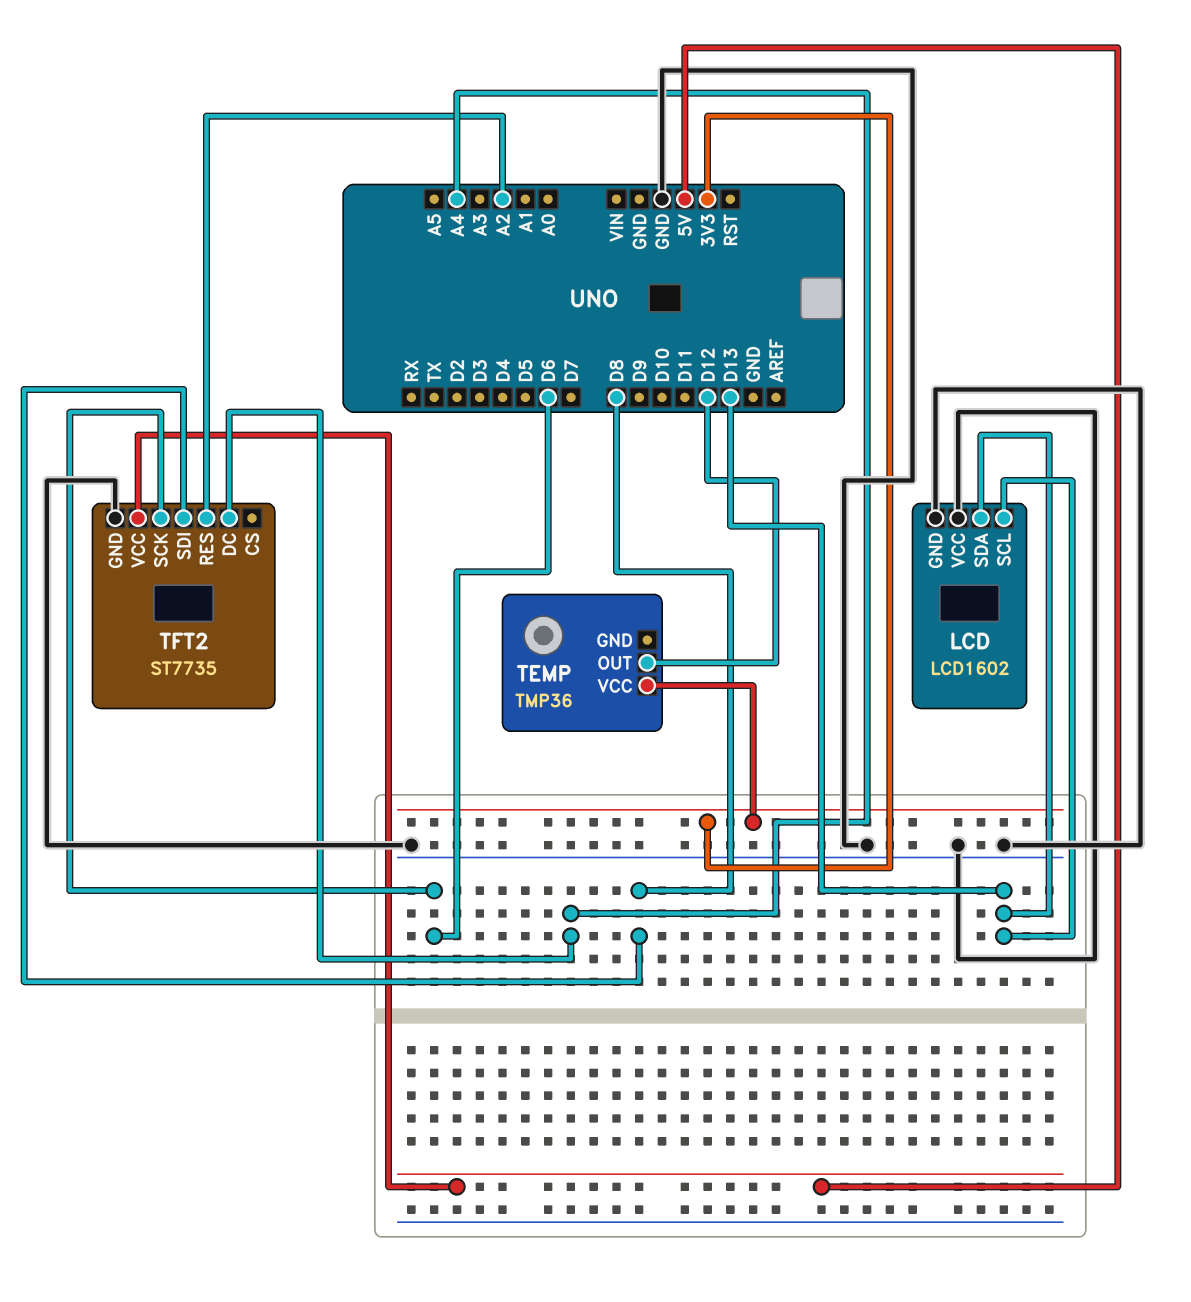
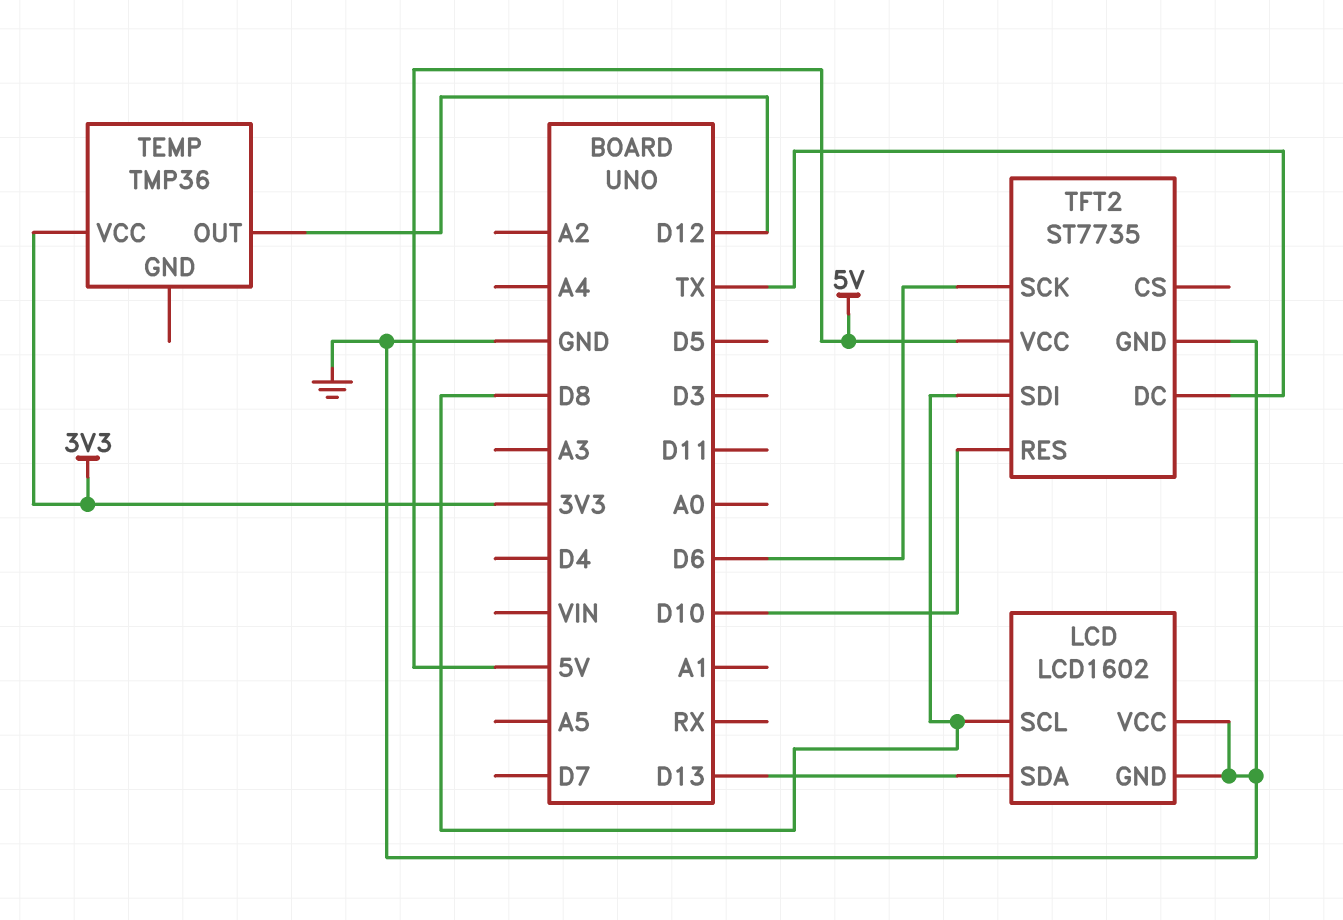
LCD pin SCL: D13 -> D8
TFT2 pin DC: A4 -> TX
TFT2 pin RES: A2 -> D10

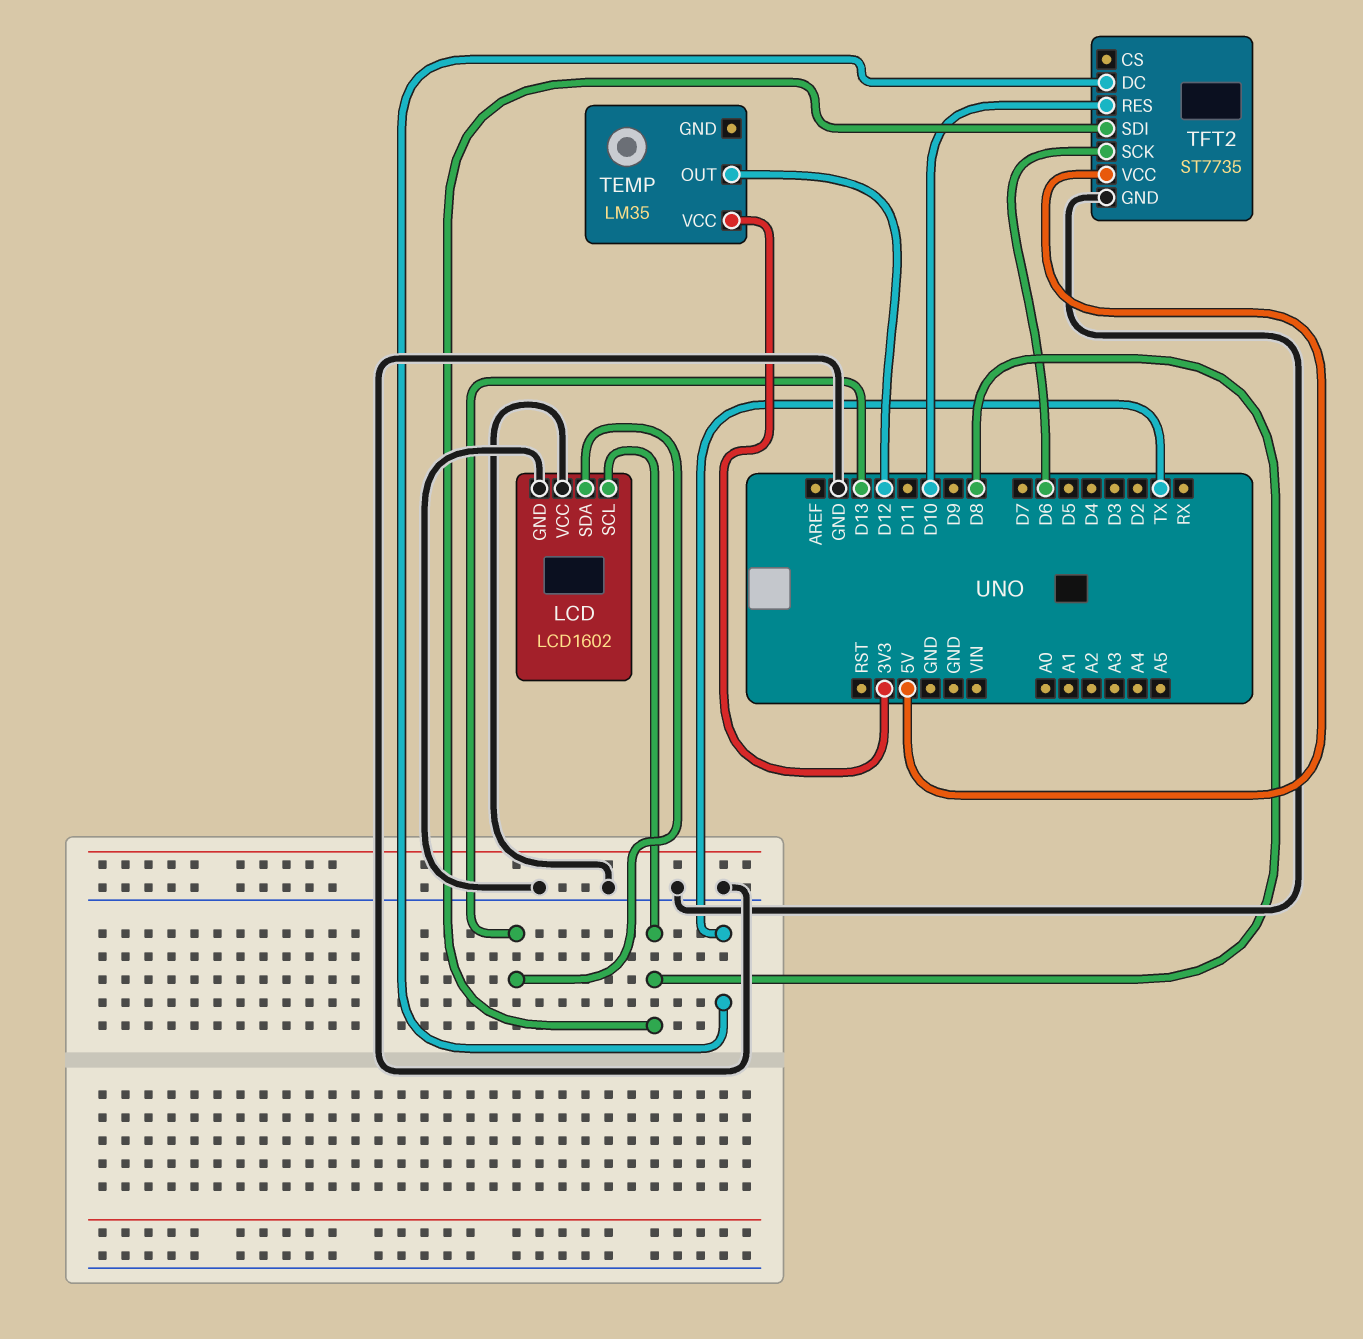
TEMP: TMP36 -> LM35

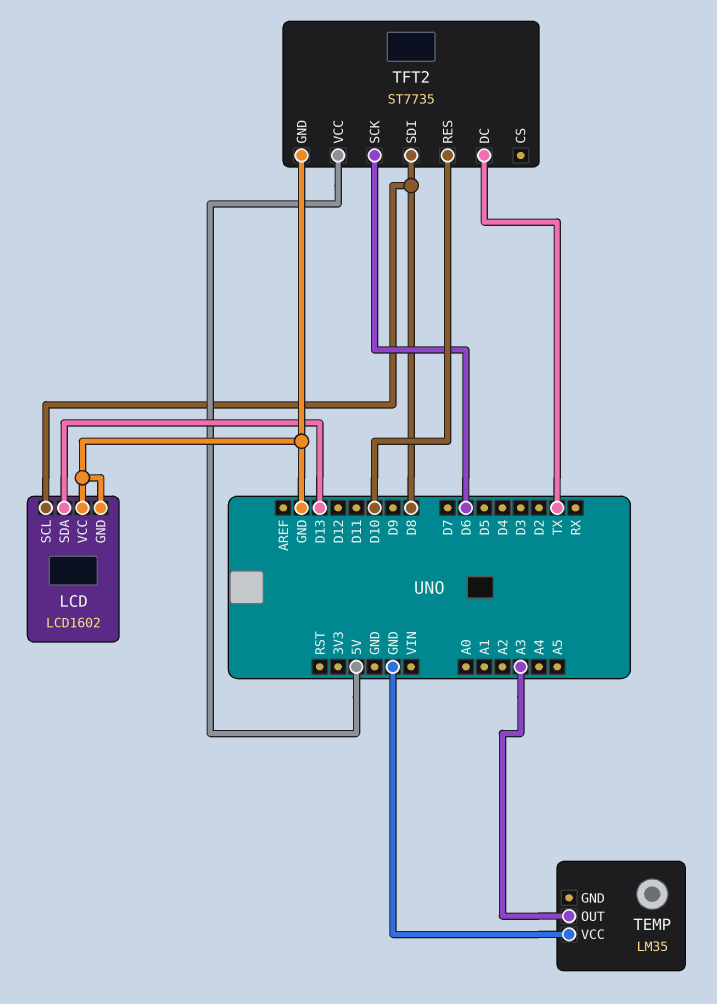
TEMP pin OUT: D12 -> A3
TEMP pin VCC: 3V3 -> GND

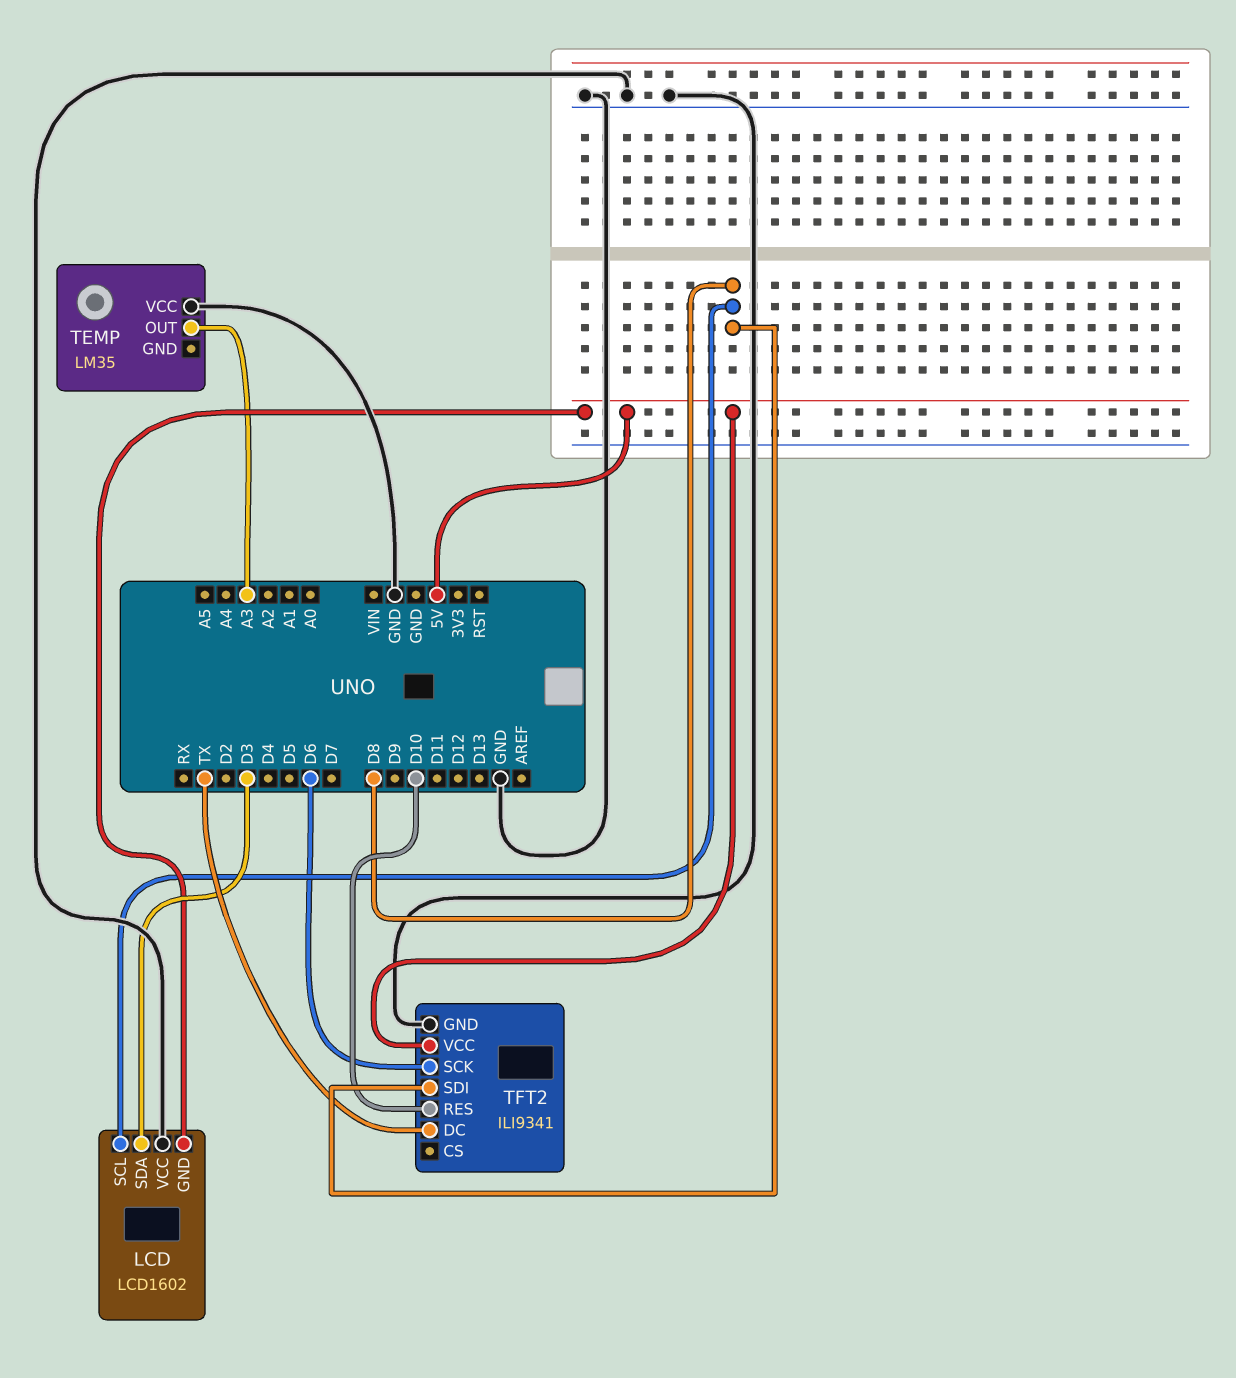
LCD pin GND: GND -> 5V
LCD pin SDA: D13 -> D3
TFT2: ST7735 -> ILI9341

